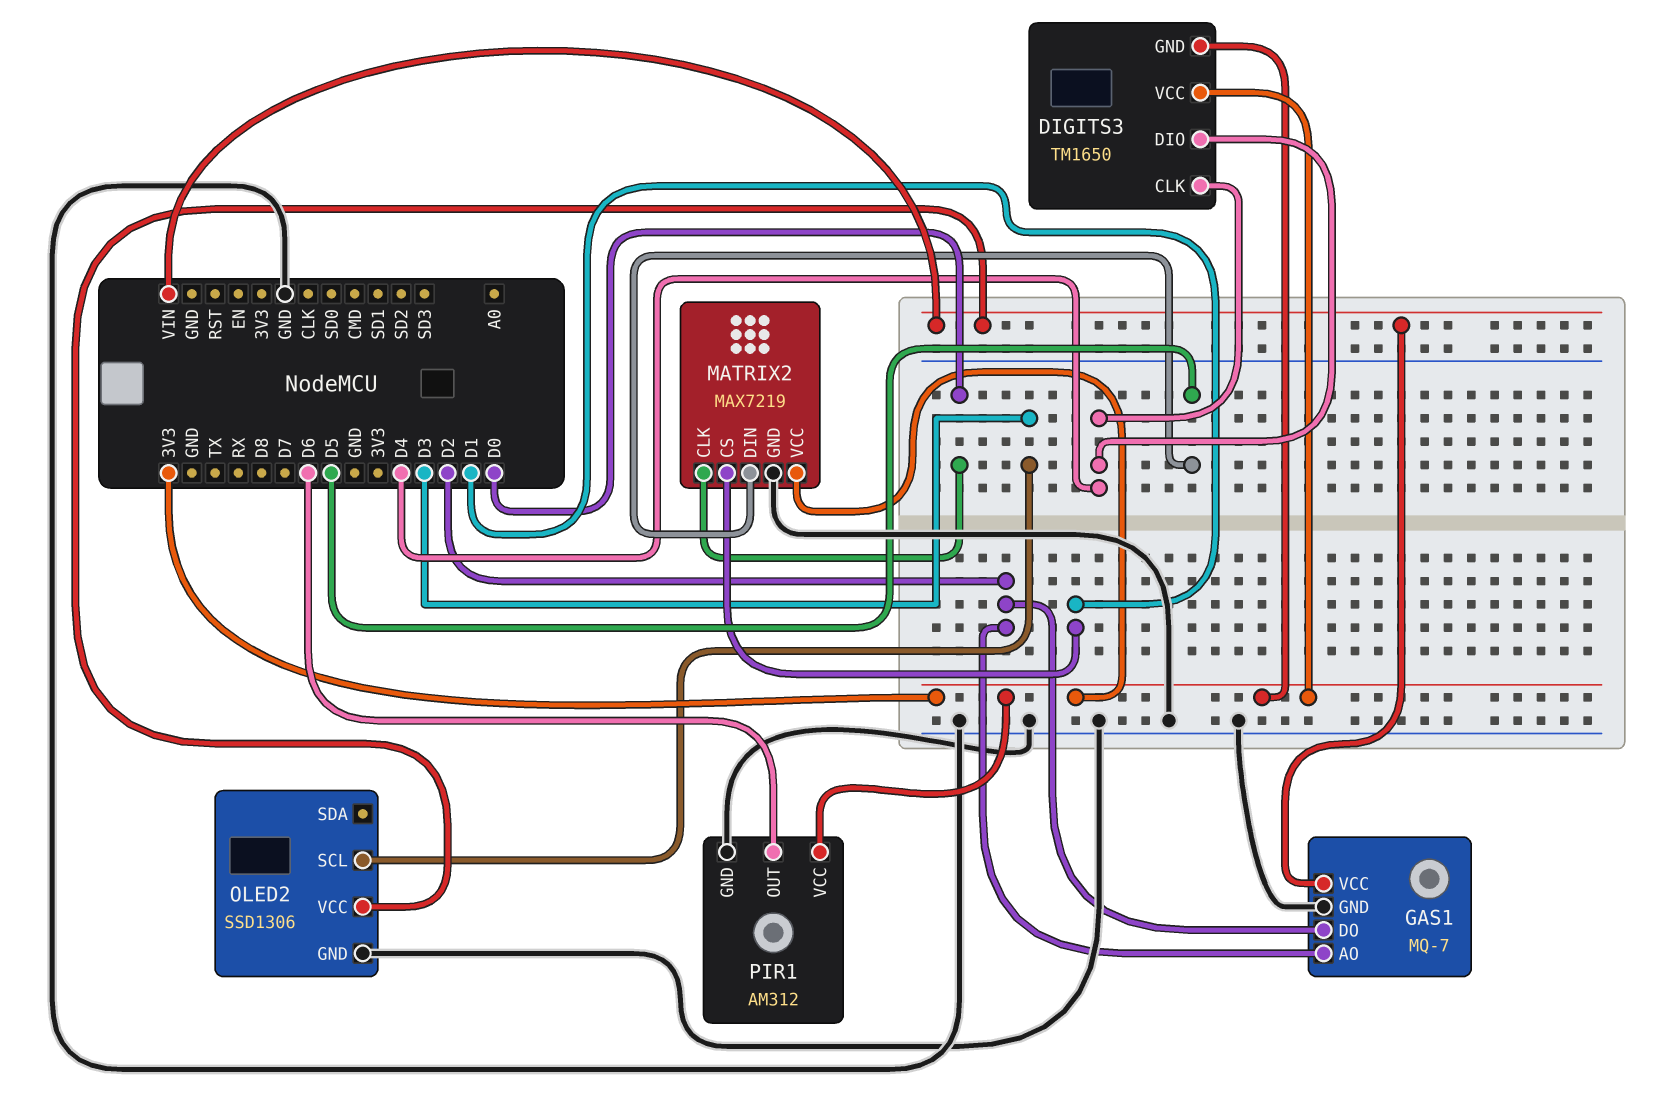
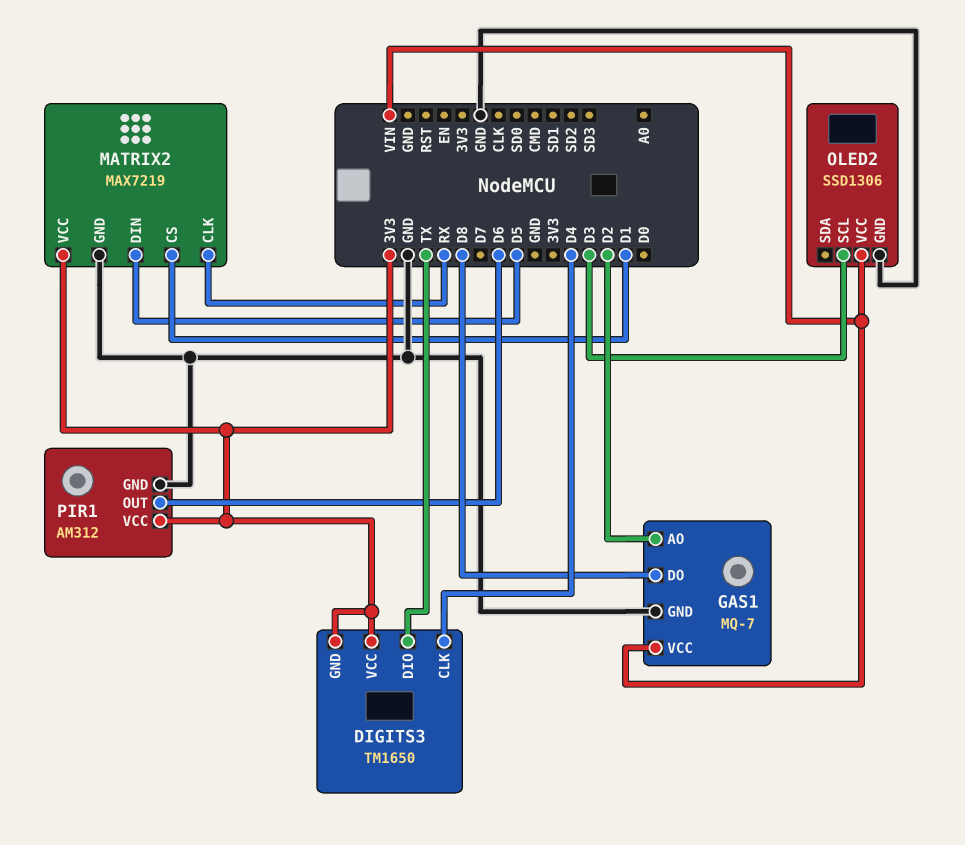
DIGITS3 pin DIO: D4 -> TX
GAS1 pin DO: D2 -> D8
MATRIX2 pin CLK: D0 -> RX

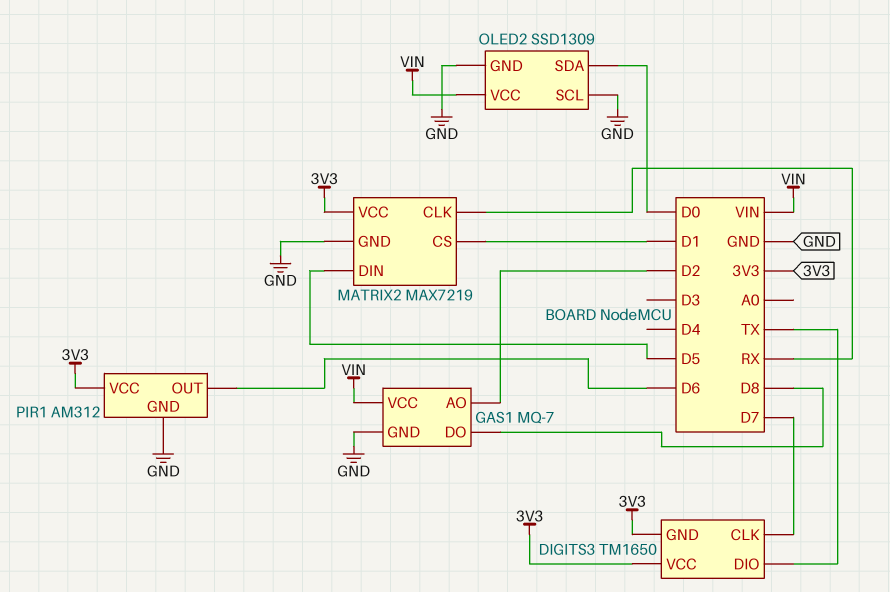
DIGITS3 pin CLK: D4 -> D7
OLED2: SSD1306 -> SSD1309
OLED2 pin SCL: D3 -> GND
OLED2 pin SDA: none -> D0

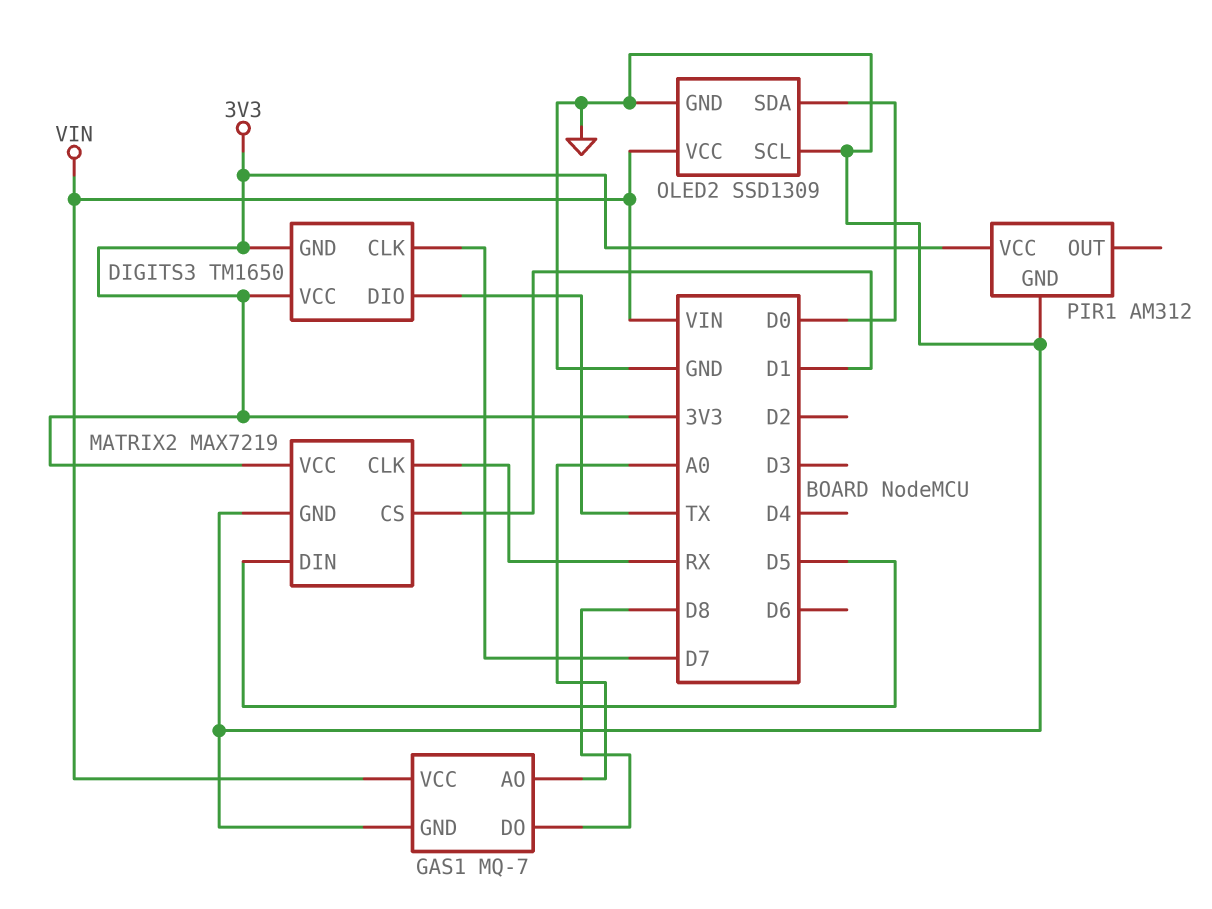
GAS1 pin AO: D2 -> A0
PIR1 pin OUT: D6 -> none

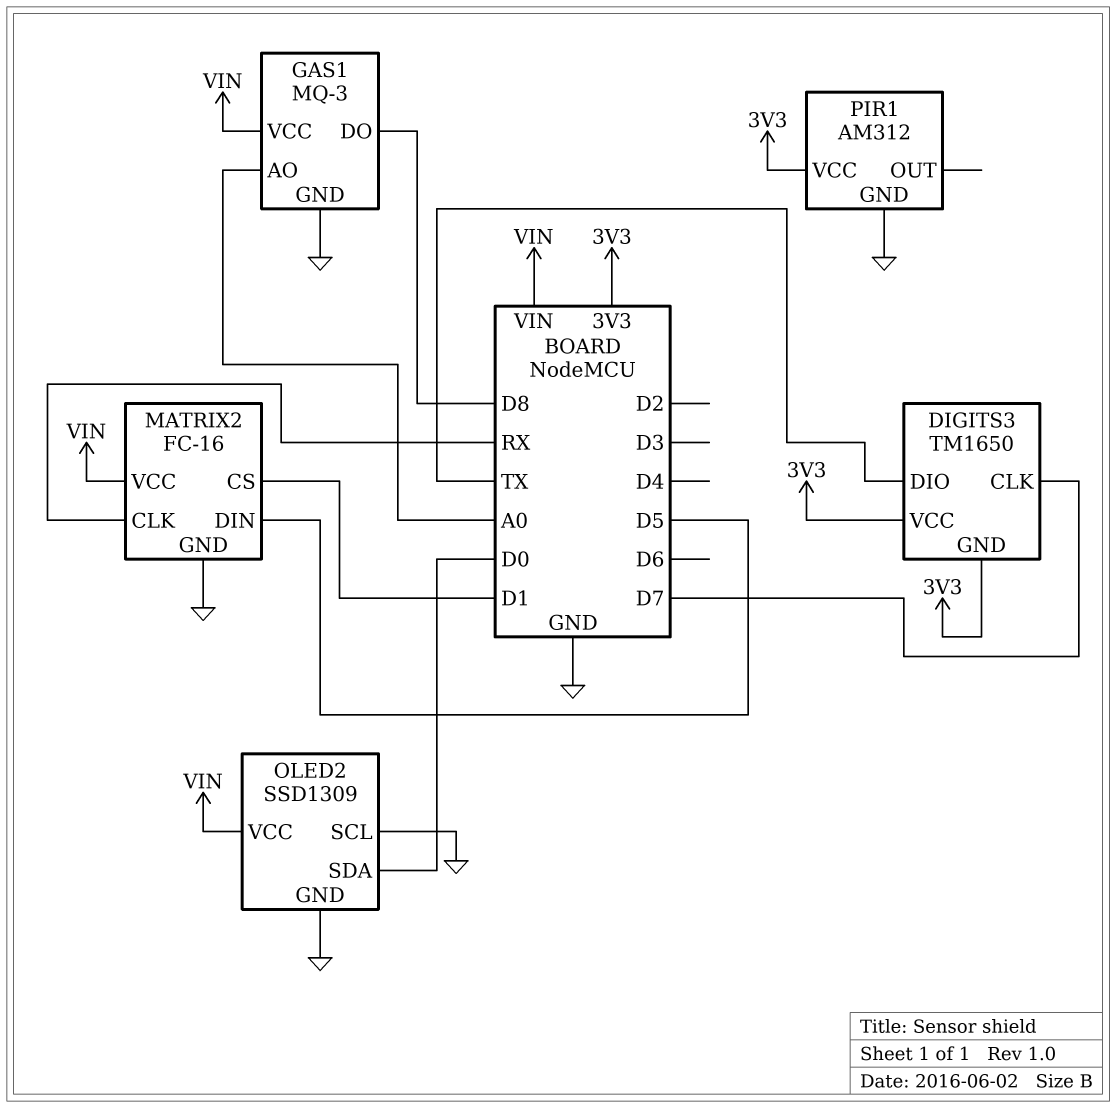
GAS1: MQ-7 -> MQ-3
MATRIX2: MAX7219 -> FC-16
MATRIX2 pin VCC: 3V3 -> VIN

